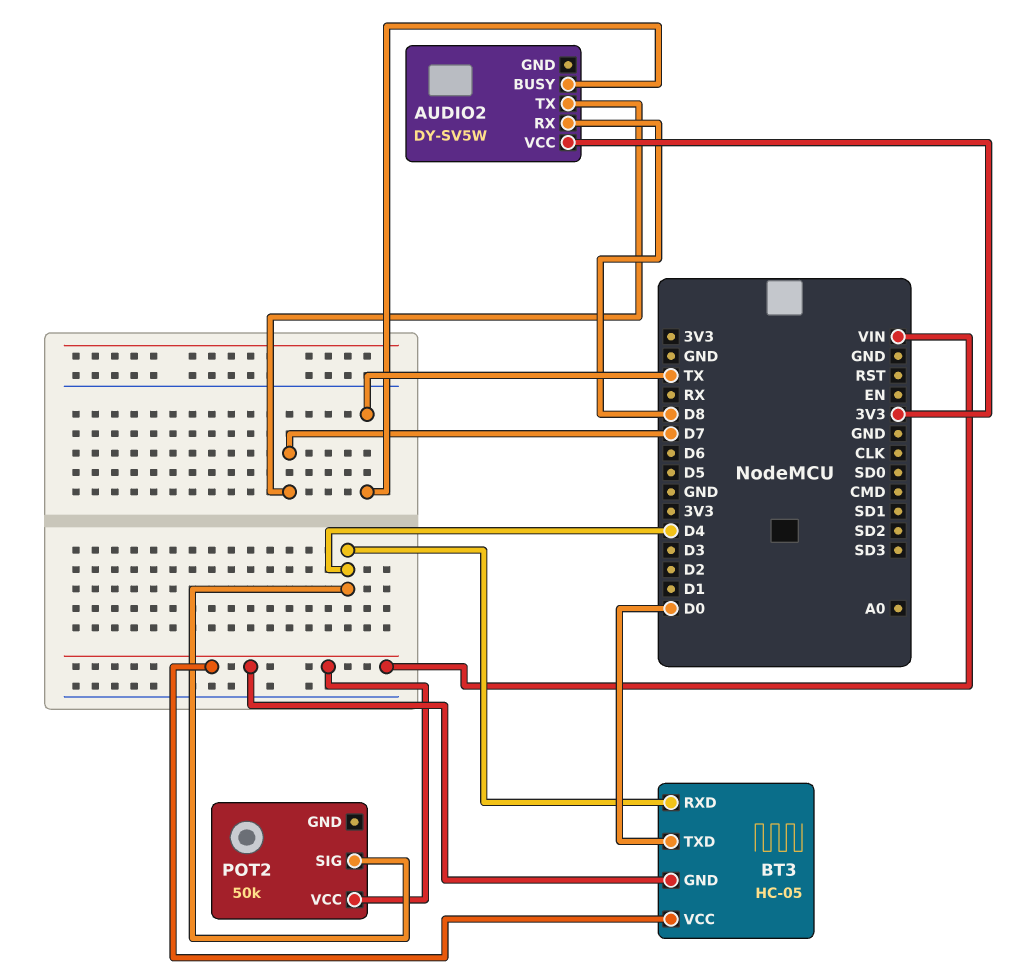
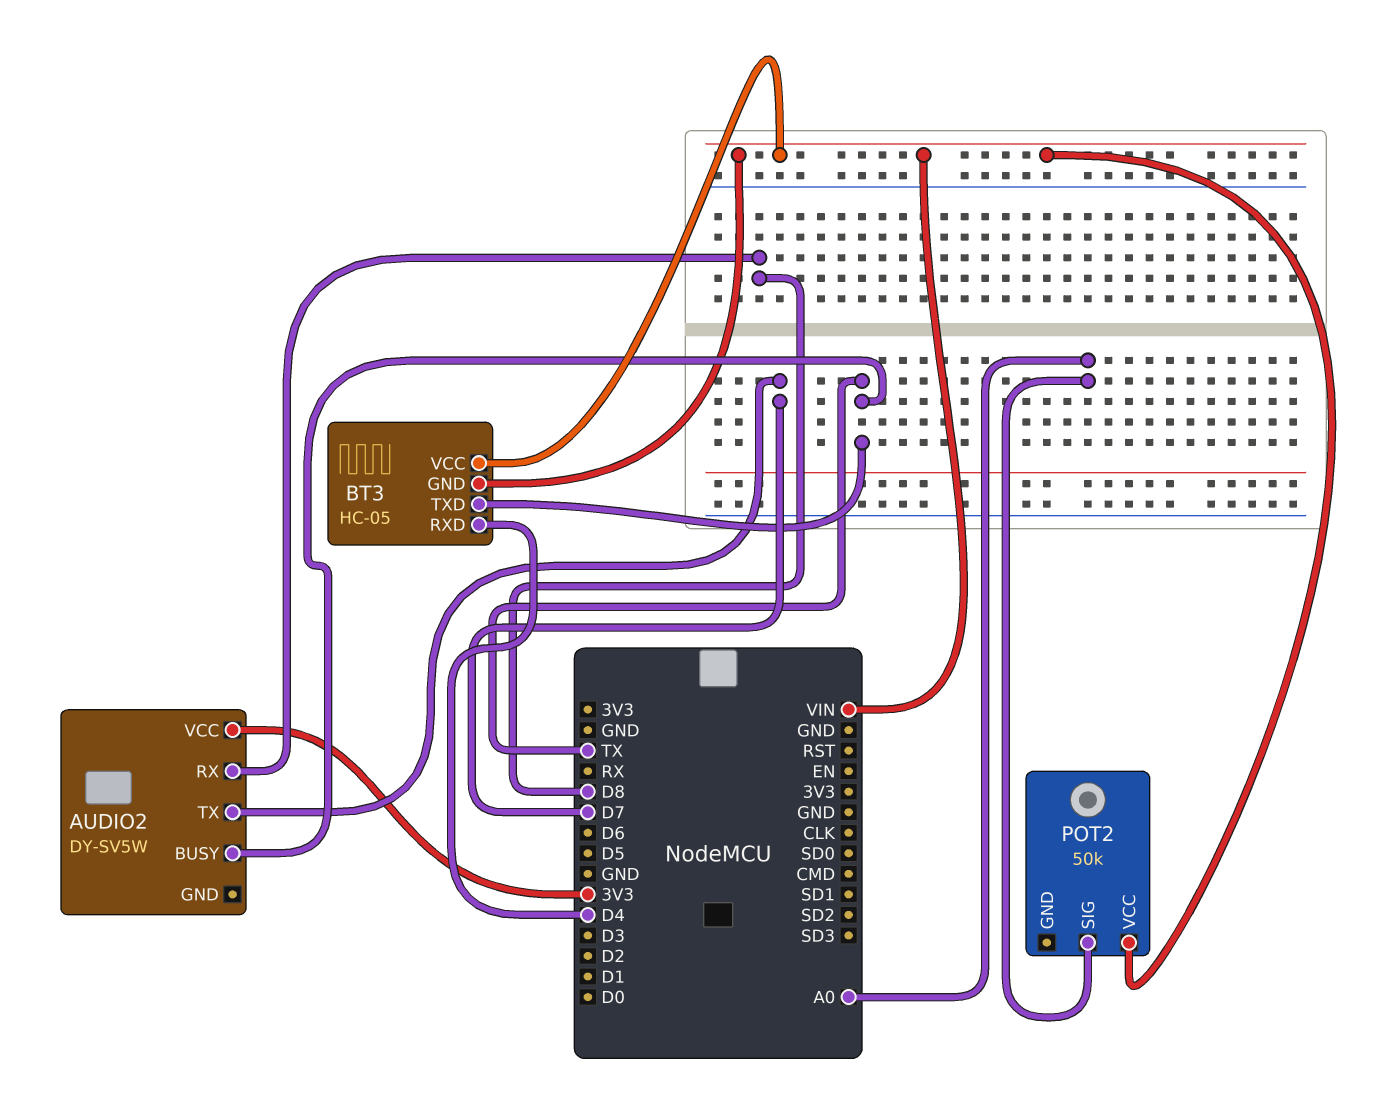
BT3 pin TXD: D0 -> TX
POT2 pin SIG: D4 -> A0

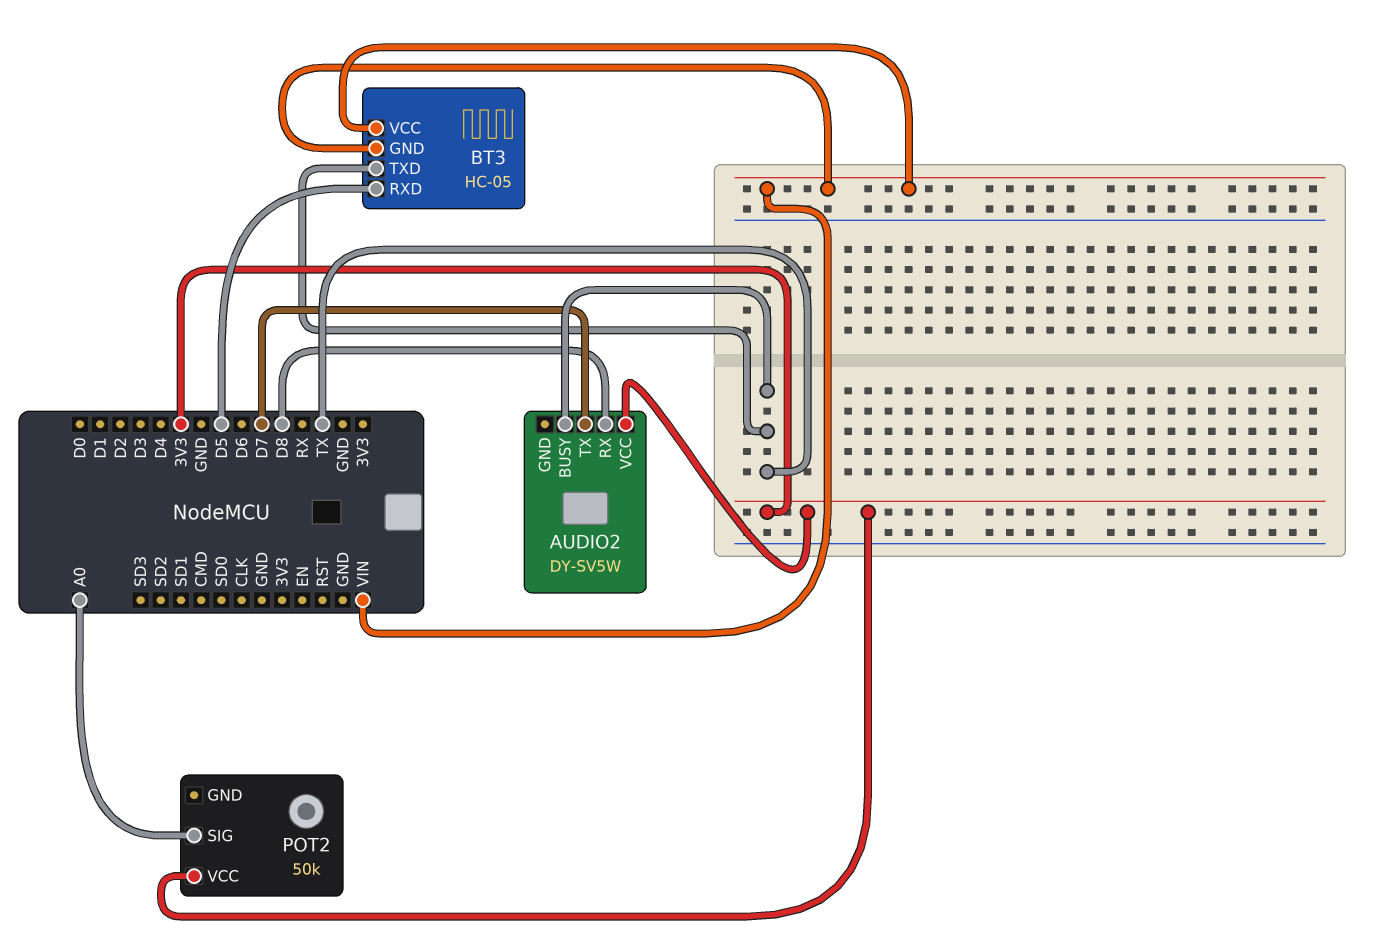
BT3 pin RXD: D4 -> D5
POT2 pin VCC: VIN -> 3V3

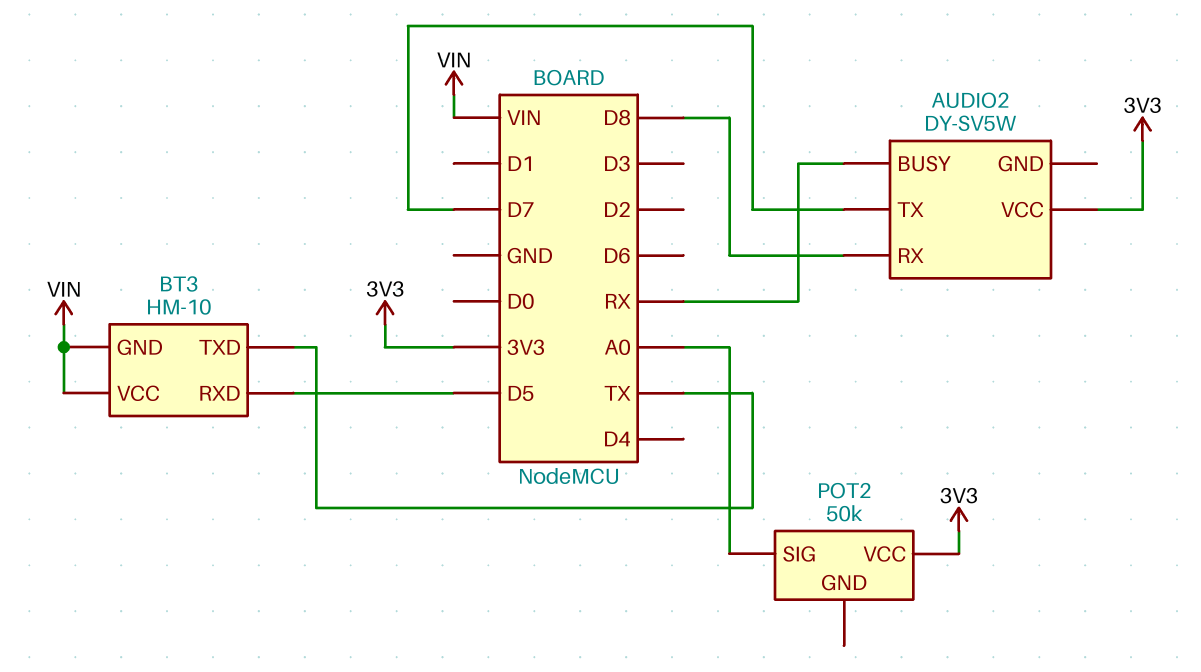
AUDIO2 pin BUSY: TX -> RX
BT3: HC-05 -> HM-10

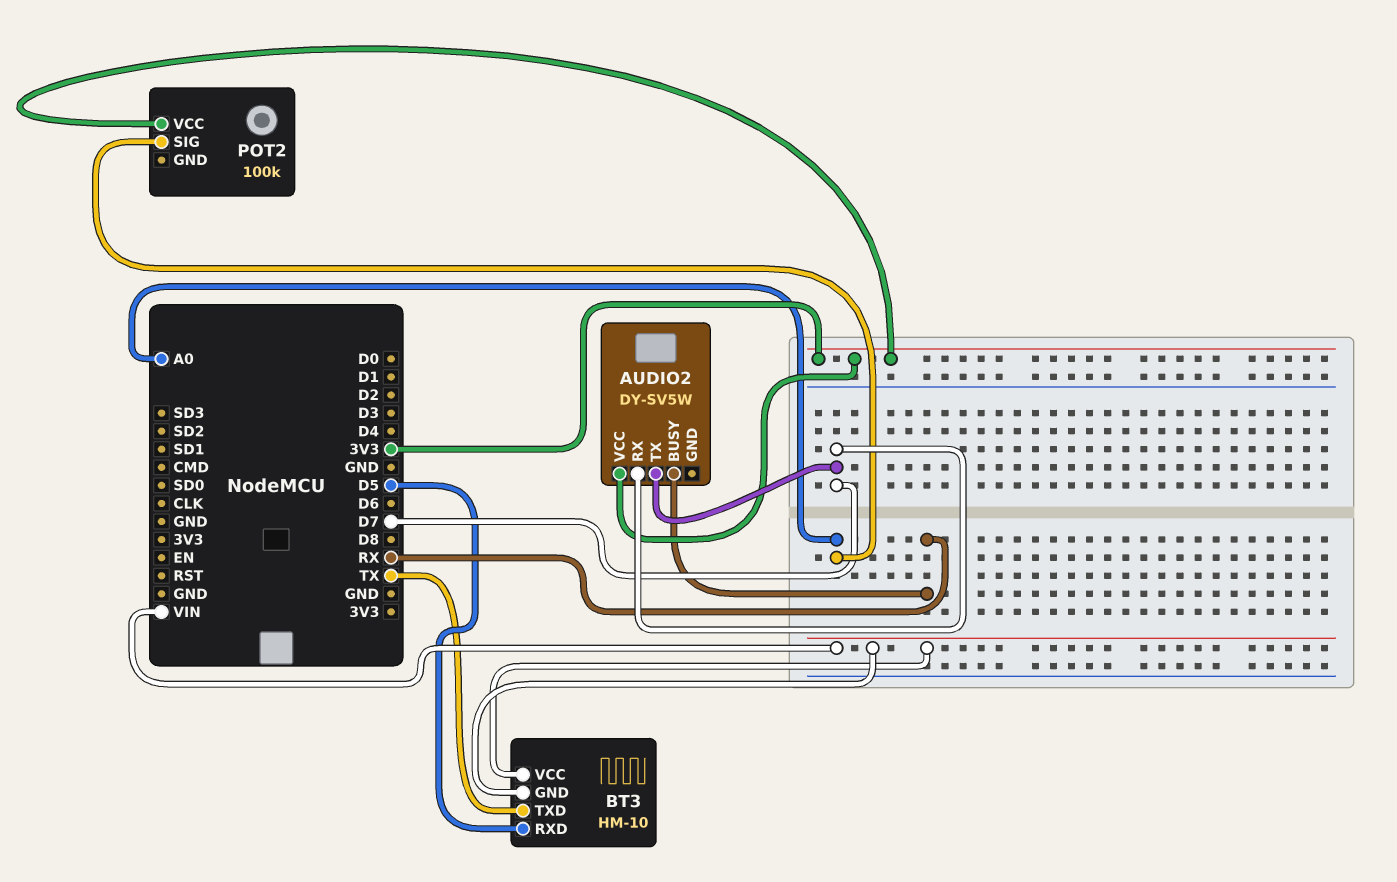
AUDIO2 pin RX: D8 -> D7
POT2: 50k -> 100k

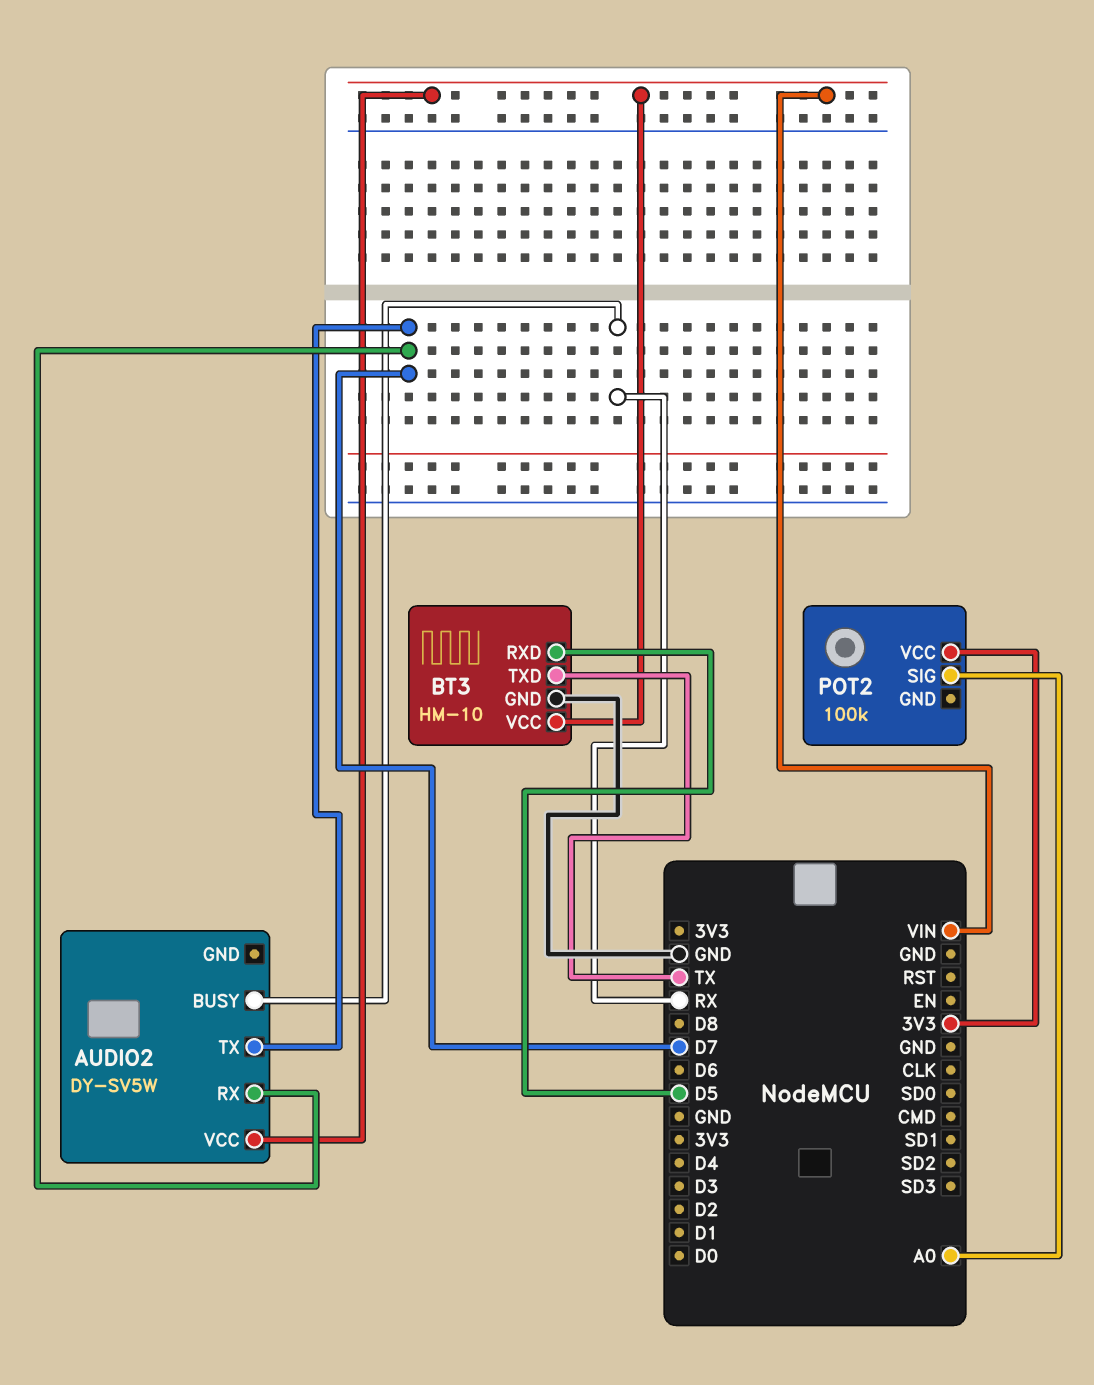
AUDIO2 pin VCC: 3V3 -> VIN
BT3 pin GND: VIN -> GND

